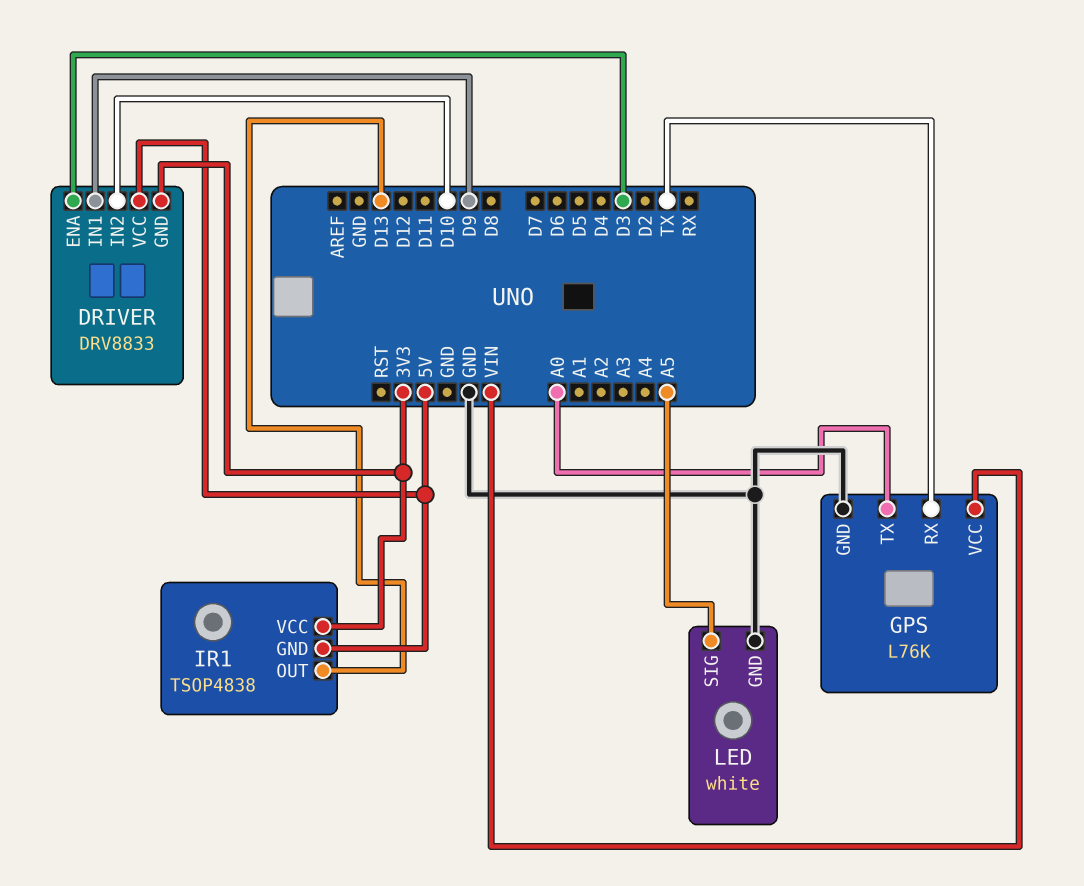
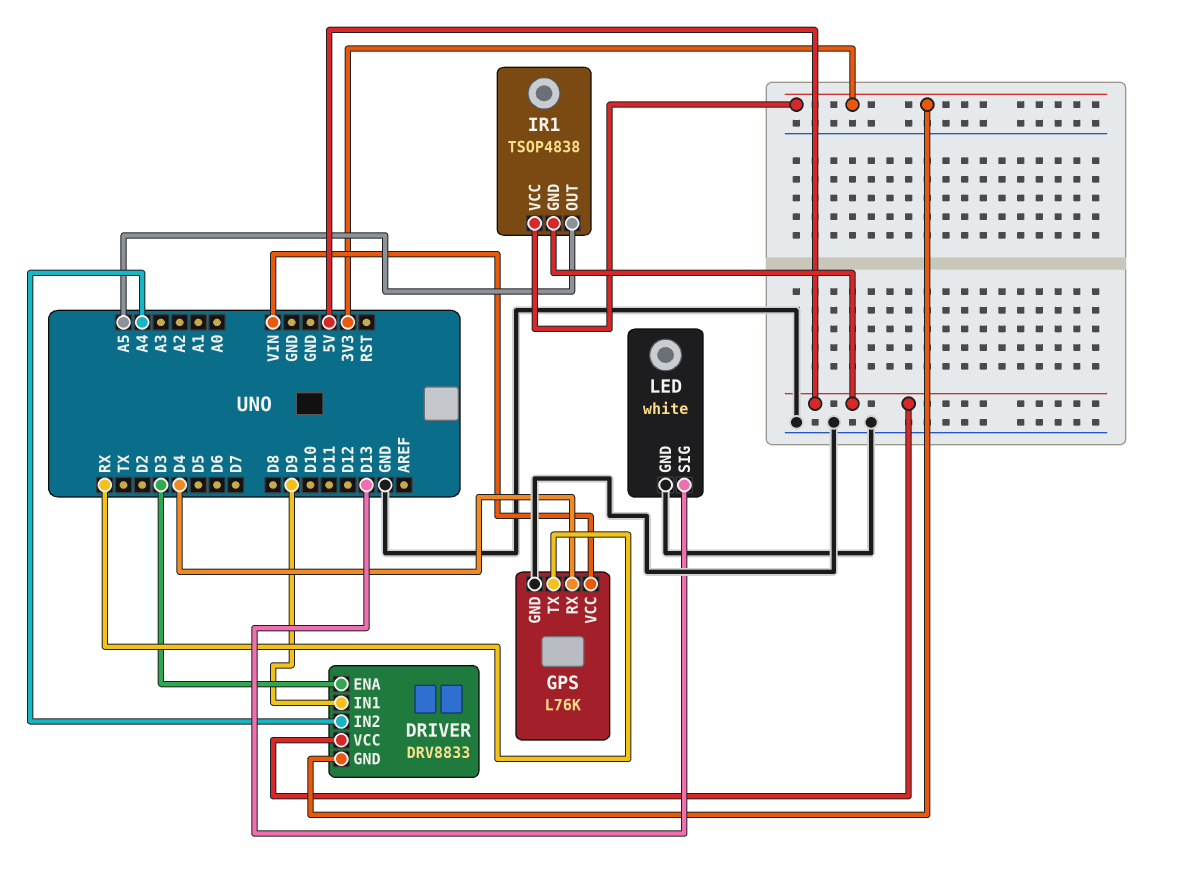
DRIVER pin IN2: D10 -> A4
GPS pin RX: TX -> D4
GPS pin TX: A0 -> RX
IR1 pin OUT: D13 -> A5
LED pin SIG: A5 -> D13

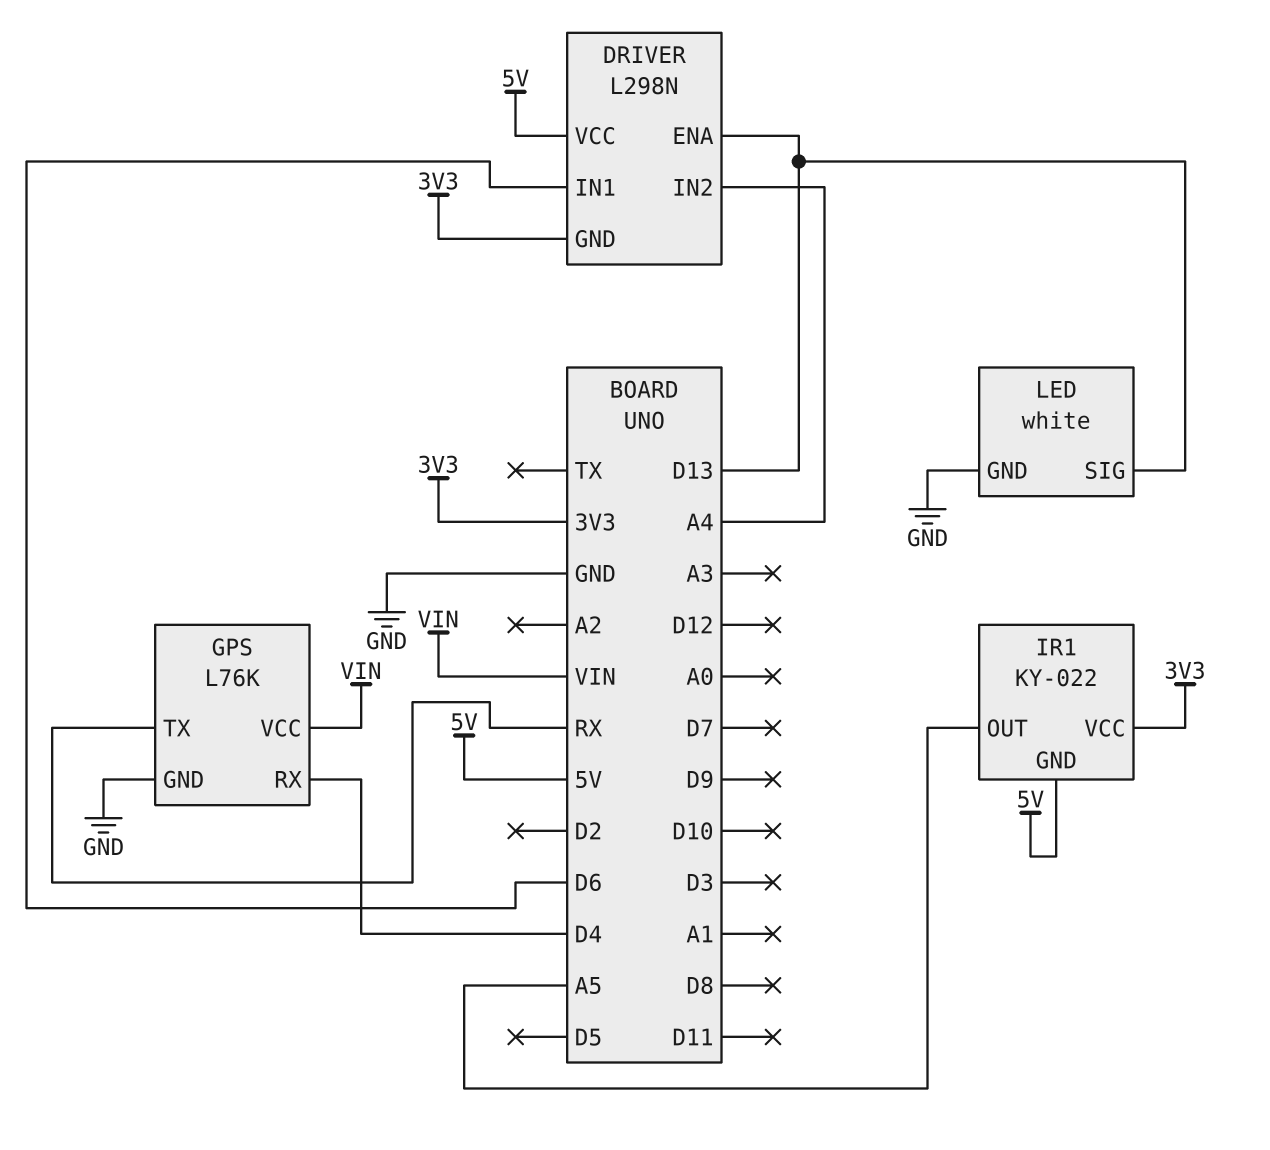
DRIVER: DRV8833 -> L298N
DRIVER pin ENA: D3 -> D13
DRIVER pin IN1: D9 -> D6
IR1: TSOP4838 -> KY-022

